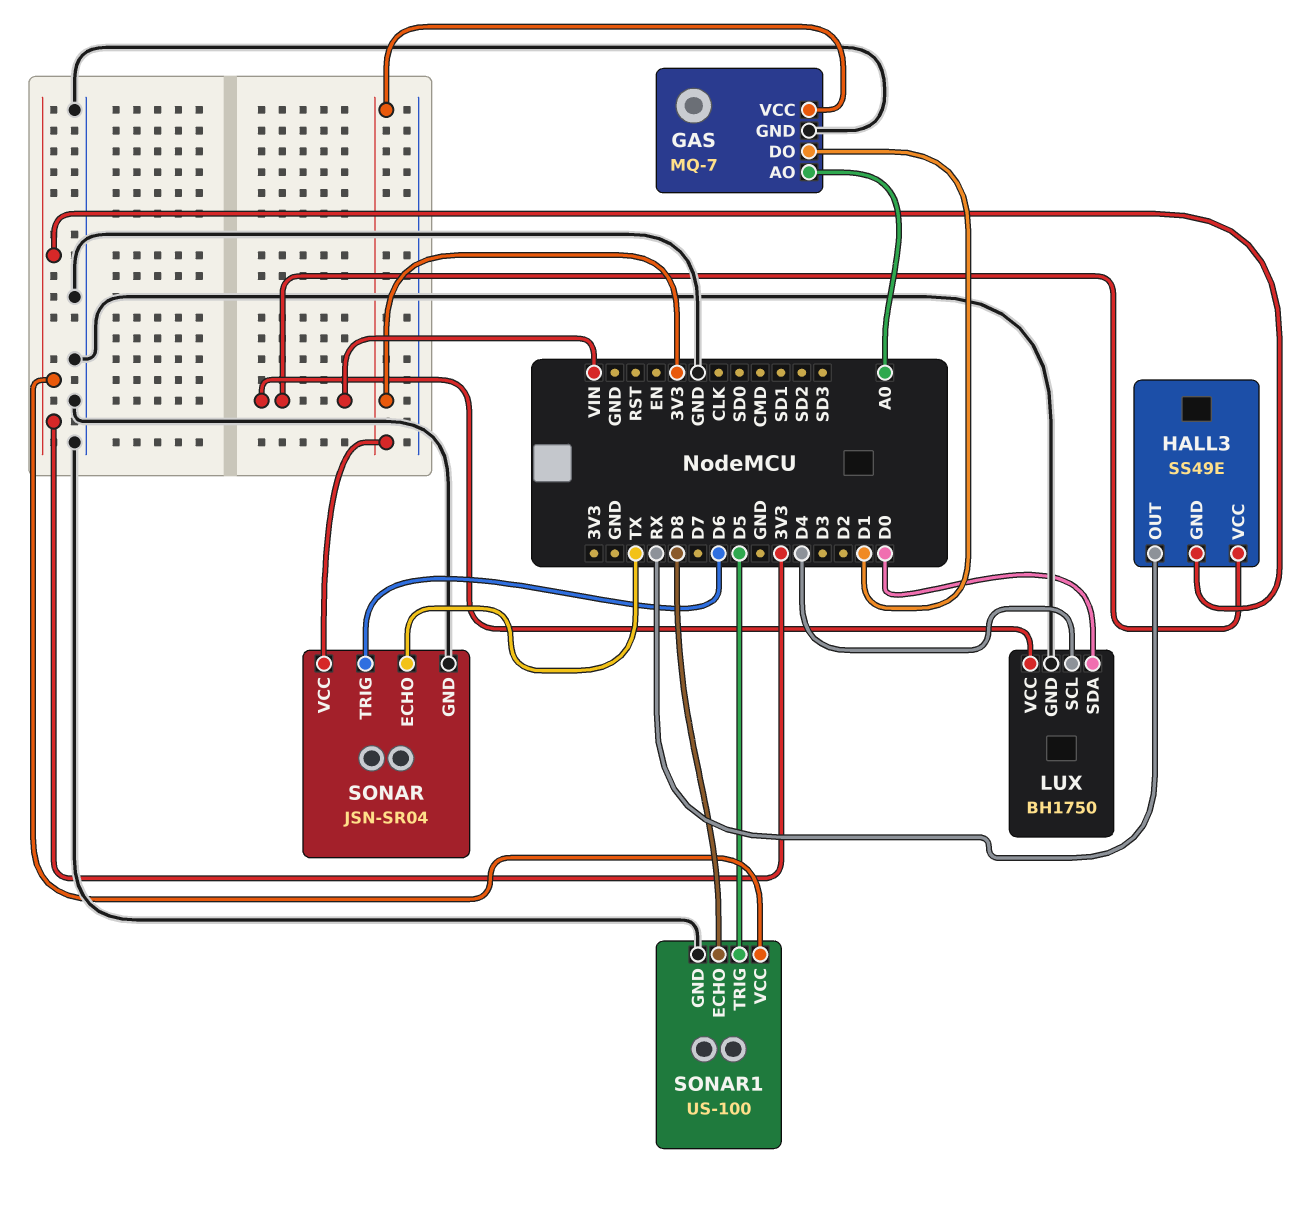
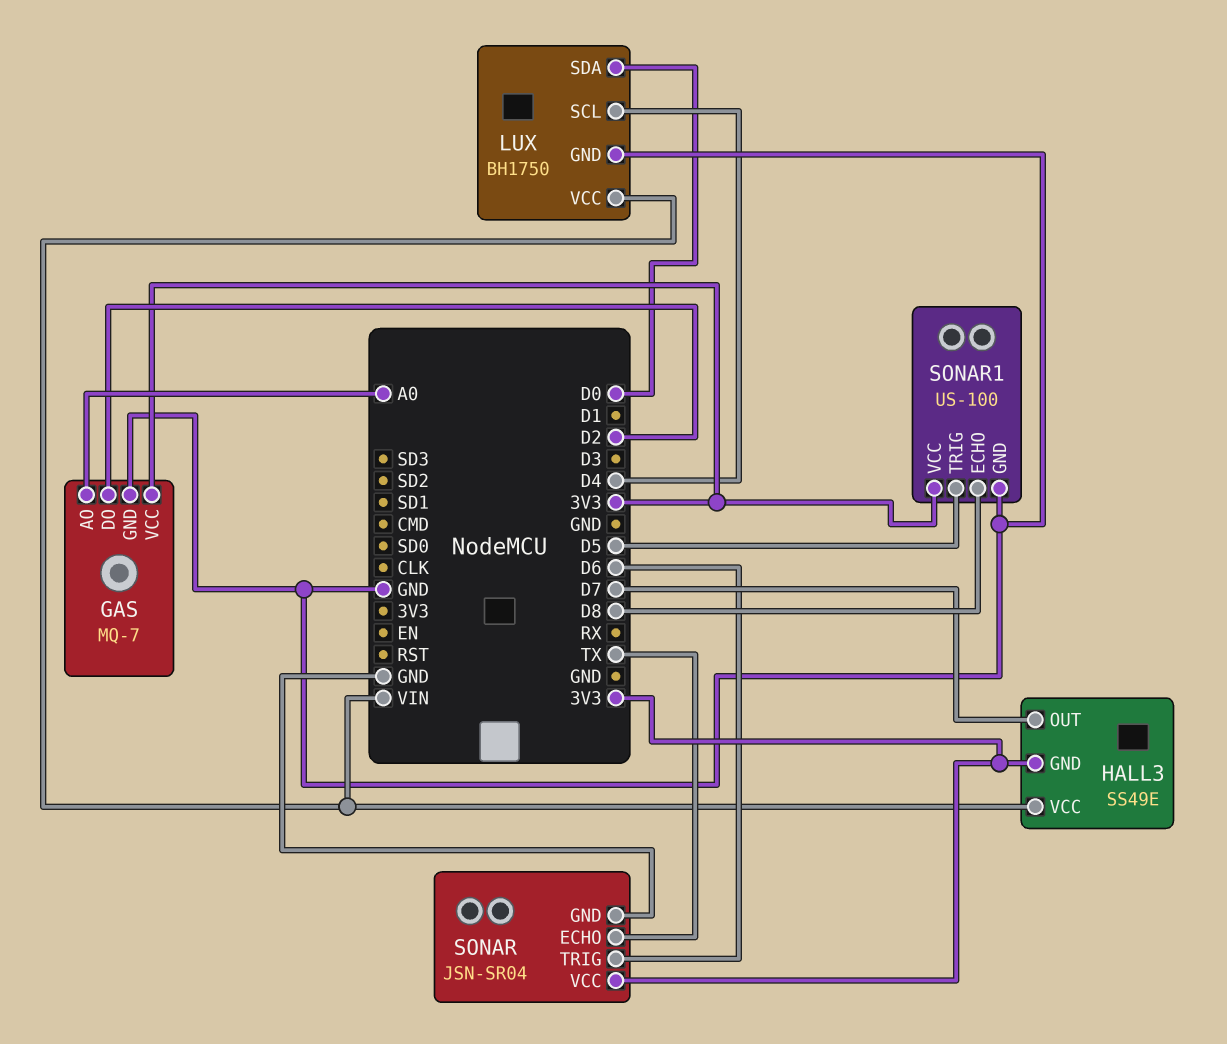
GAS pin DO: D1 -> D2
HALL3 pin OUT: RX -> D7

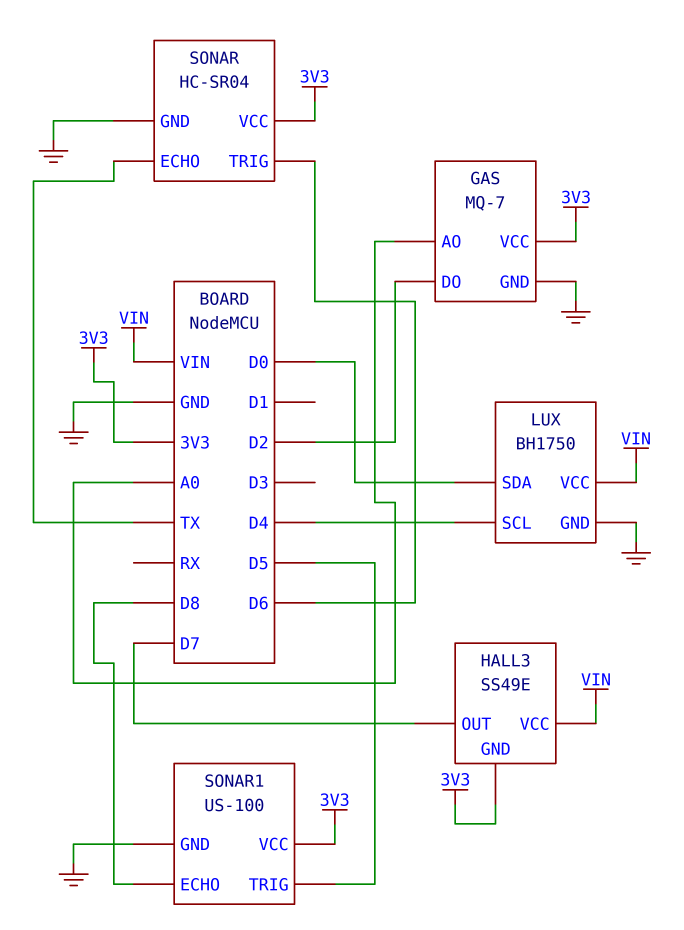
SONAR: JSN-SR04 -> HC-SR04

